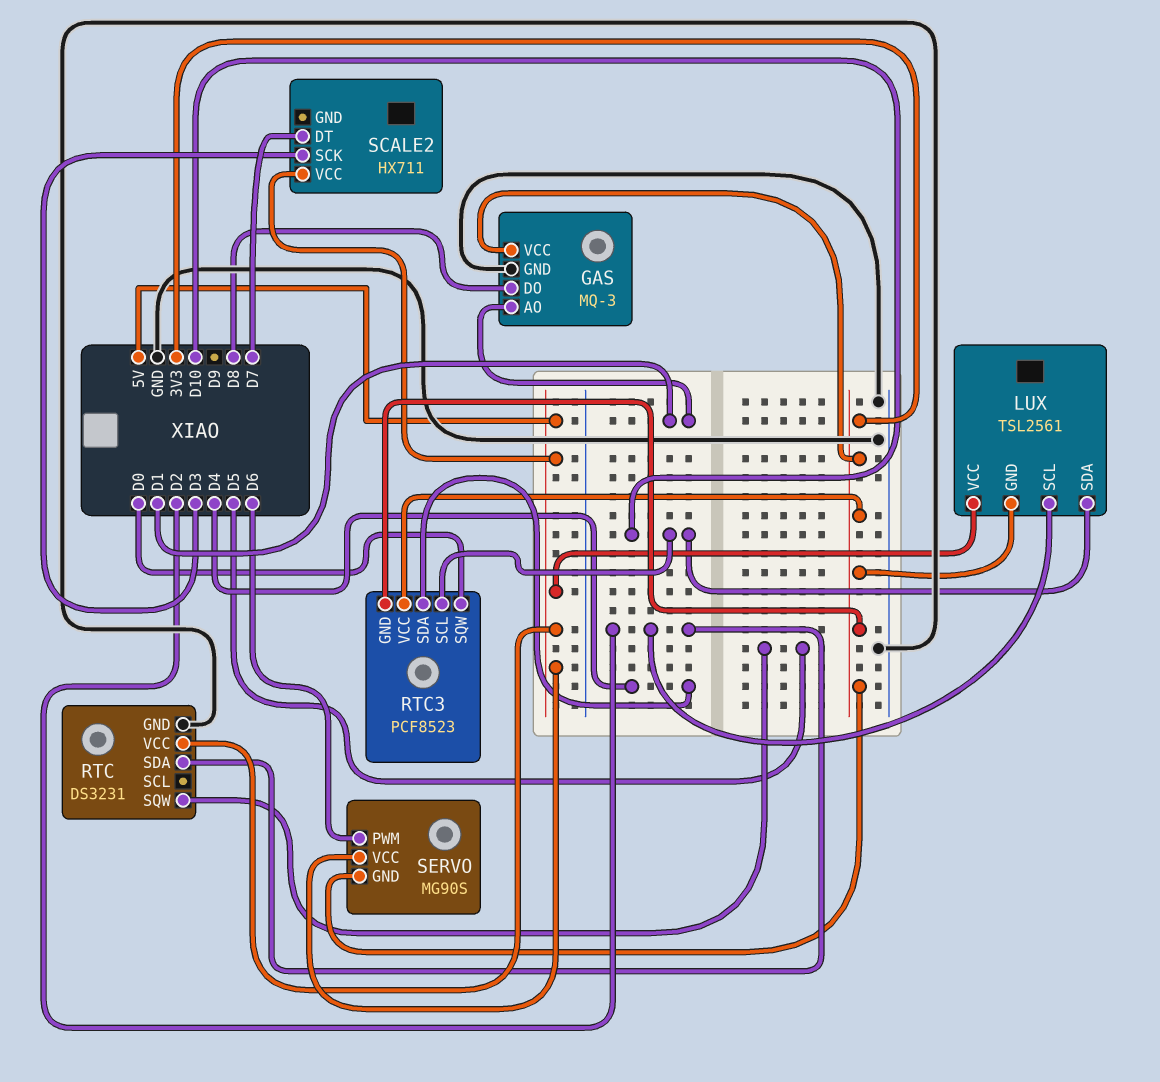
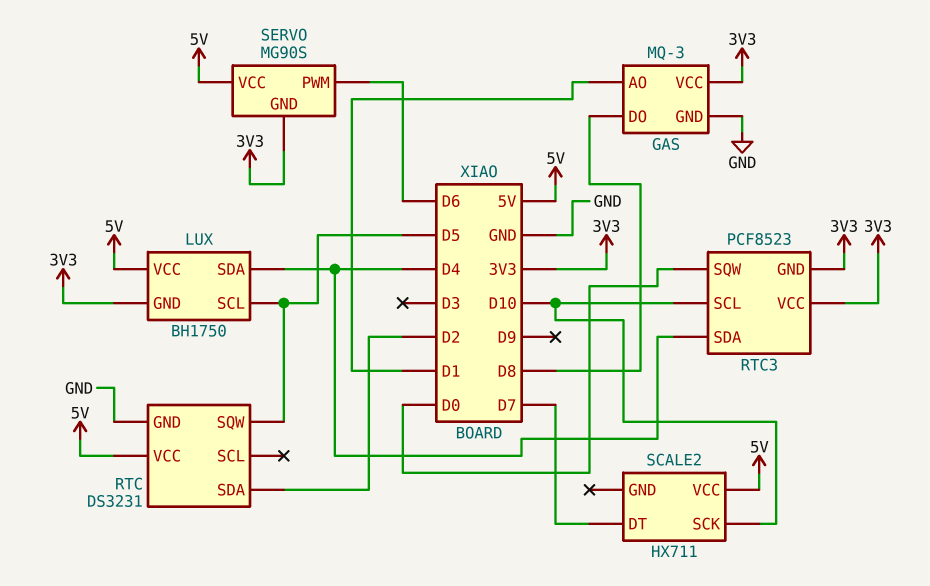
LUX: TSL2561 -> BH1750
LUX pin SCL: D2 -> D5
LUX pin SDA: D10 -> D4
SCALE2 pin SCK: D3 -> D10

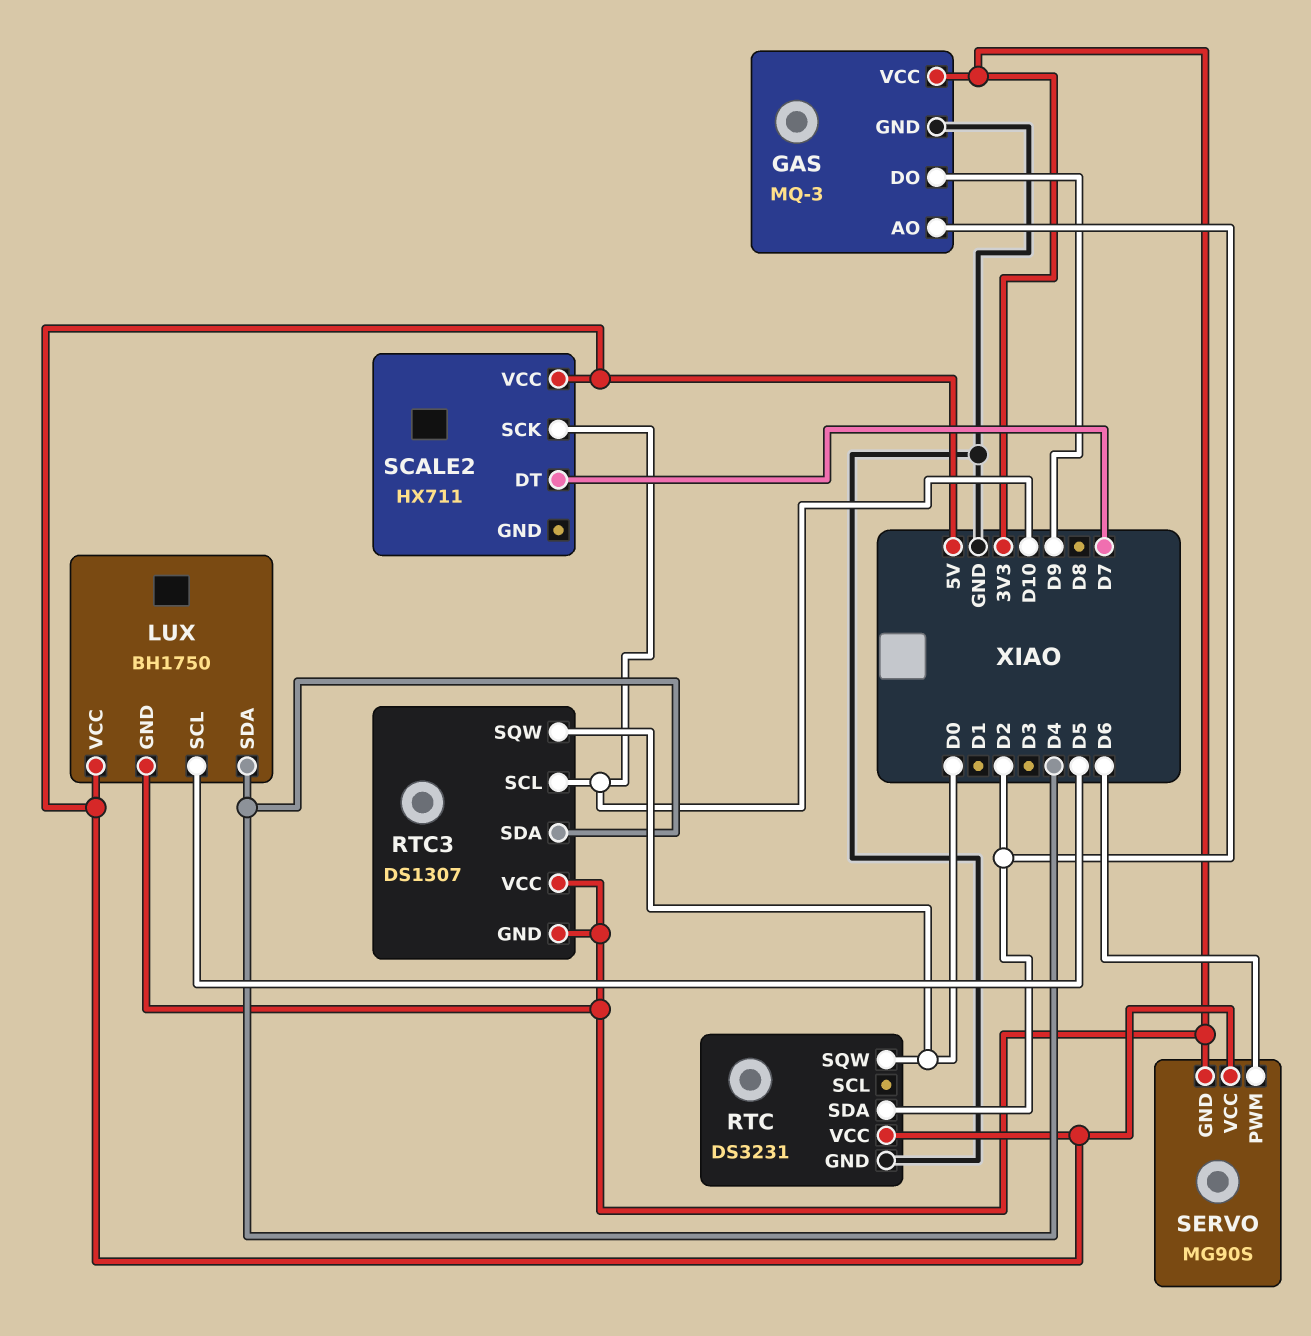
GAS pin AO: D1 -> D2
GAS pin DO: D8 -> D9
RTC pin SQW: D5 -> D0
RTC3: PCF8523 -> DS1307

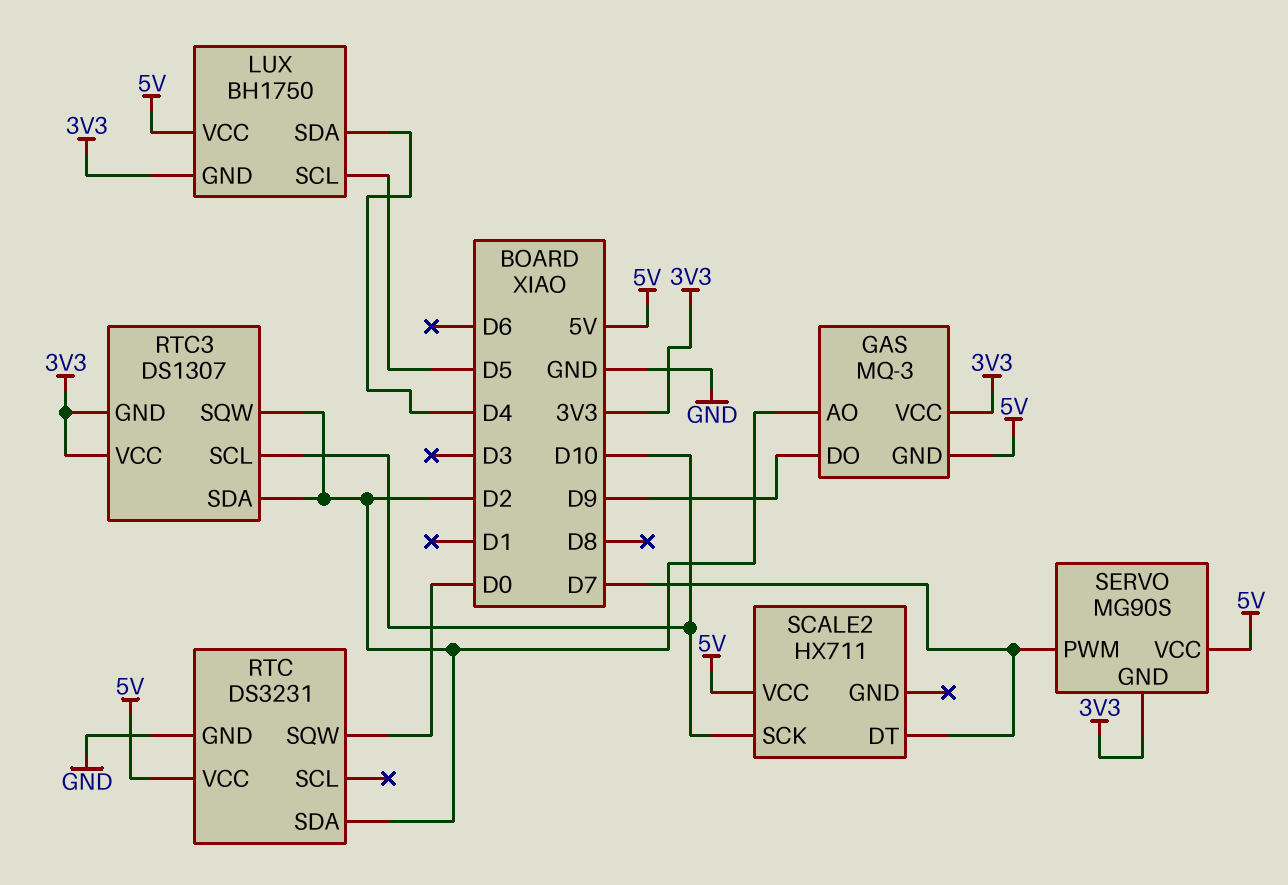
GAS pin GND: GND -> 5V
RTC3 pin SDA: D4 -> D2
RTC3 pin SQW: D0 -> D2
SERVO pin PWM: D6 -> D7

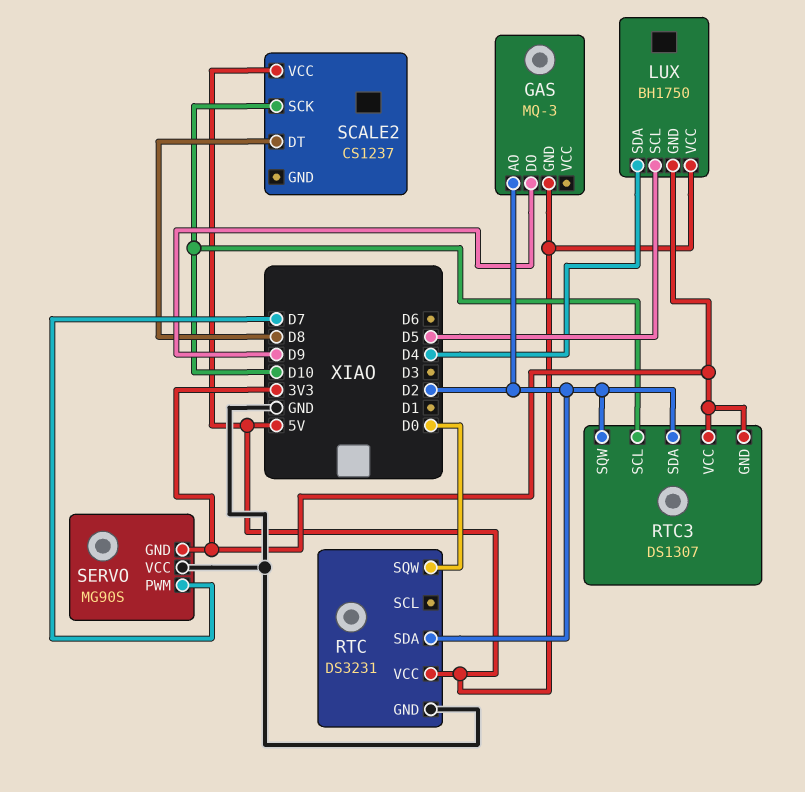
GAS pin VCC: 3V3 -> none
SCALE2: HX711 -> CS1237
SCALE2 pin DT: D7 -> D8
SERVO pin VCC: 5V -> GND

